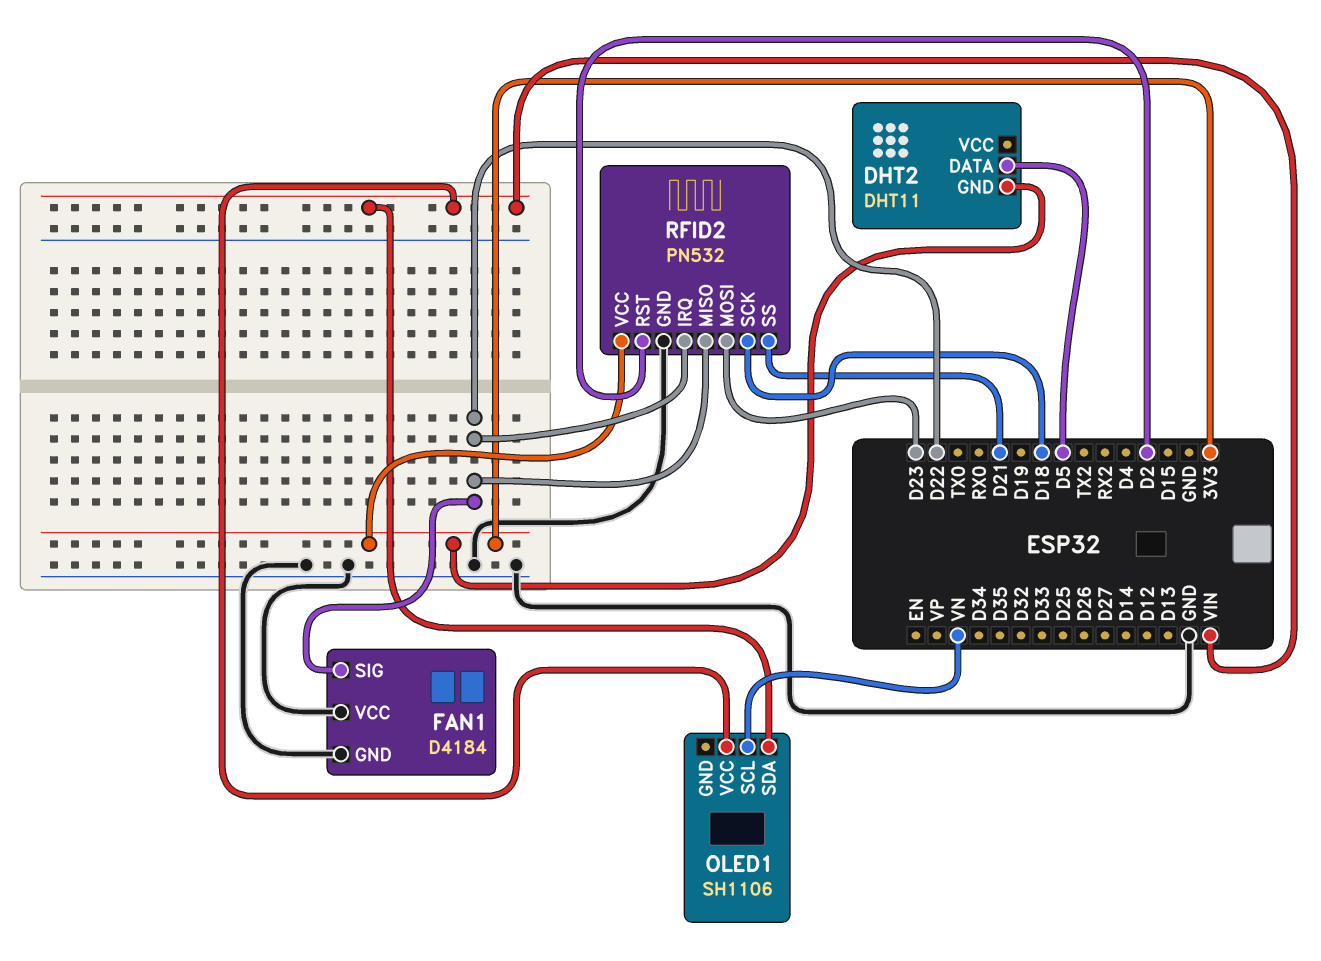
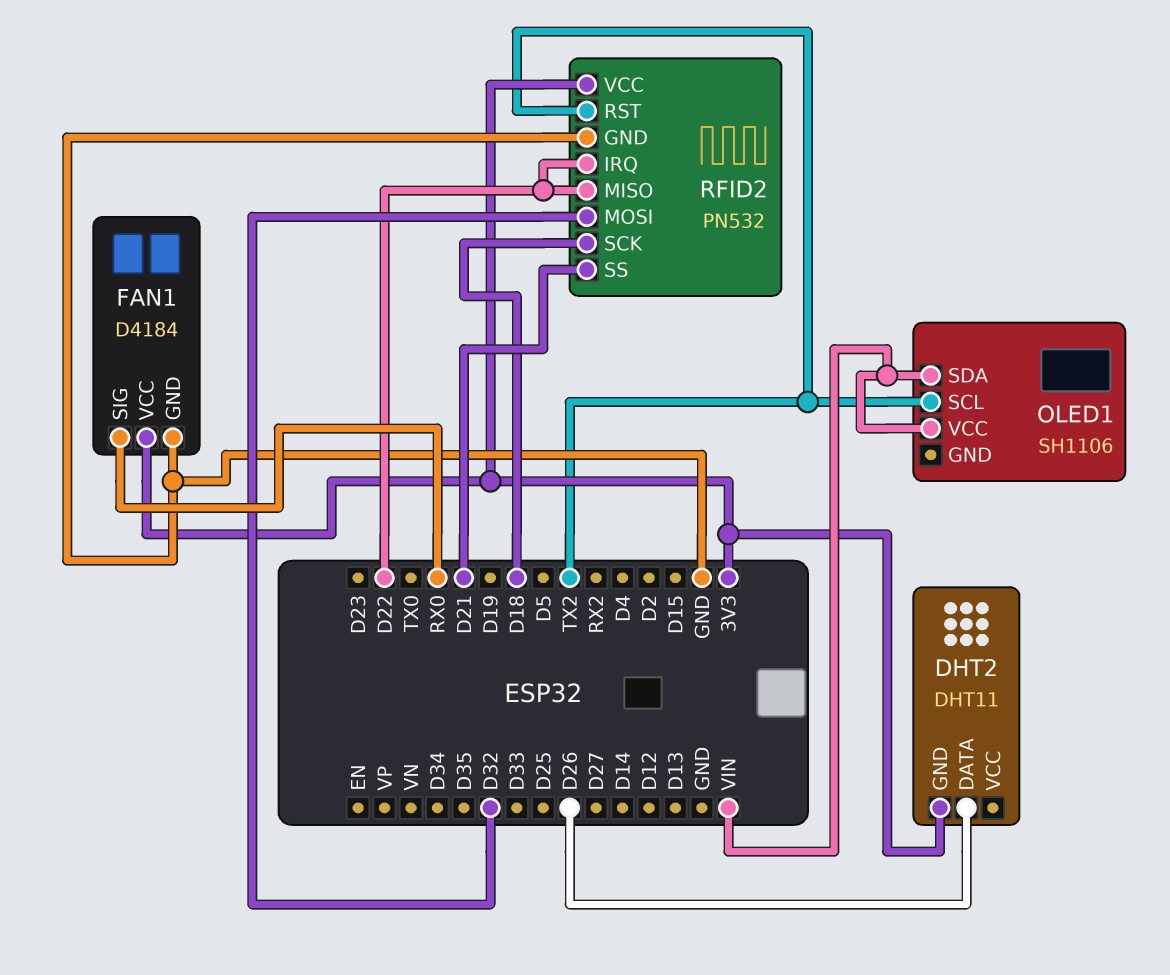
DHT2 pin DATA: D5 -> D26
FAN1 pin SIG: D22 -> RX0
FAN1 pin VCC: GND -> 3V3
OLED1 pin SCL: VN -> TX2
RFID2 pin MOSI: D23 -> D32
RFID2 pin RST: D2 -> TX2

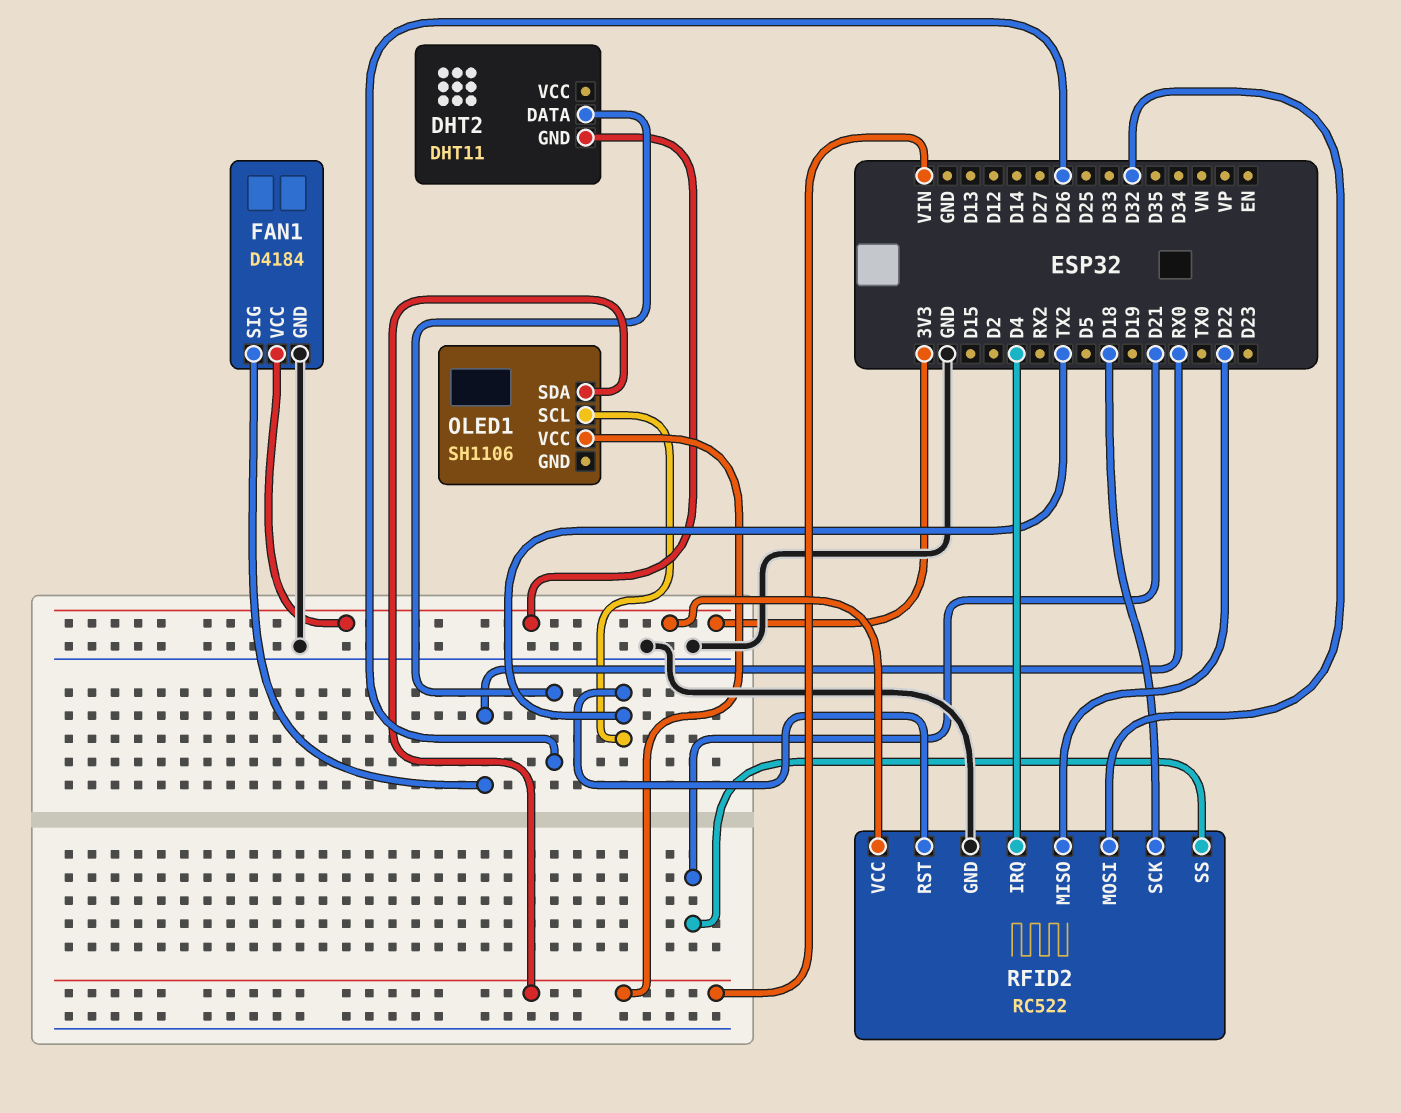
RFID2: PN532 -> RC522
RFID2 pin IRQ: D22 -> D4

